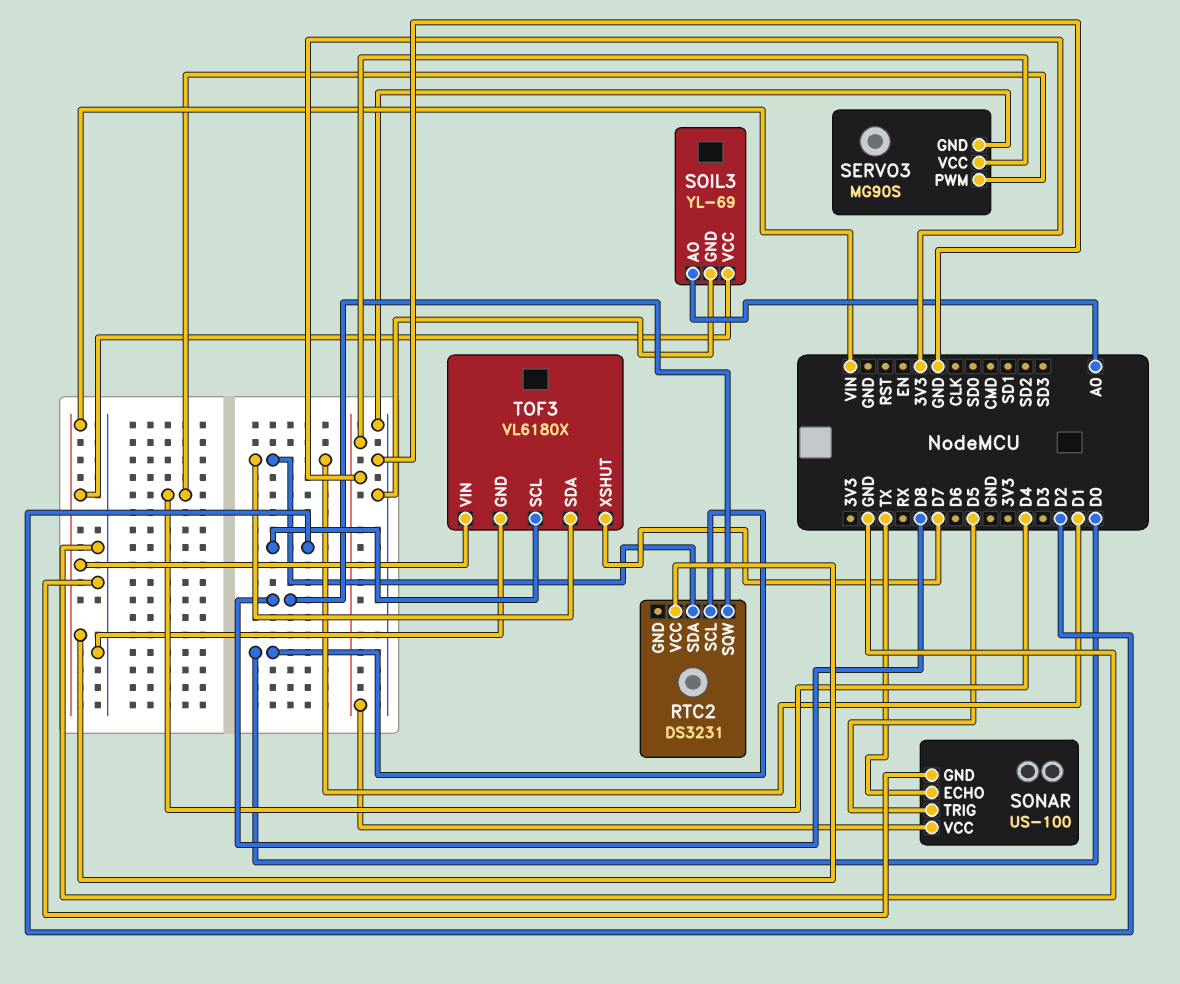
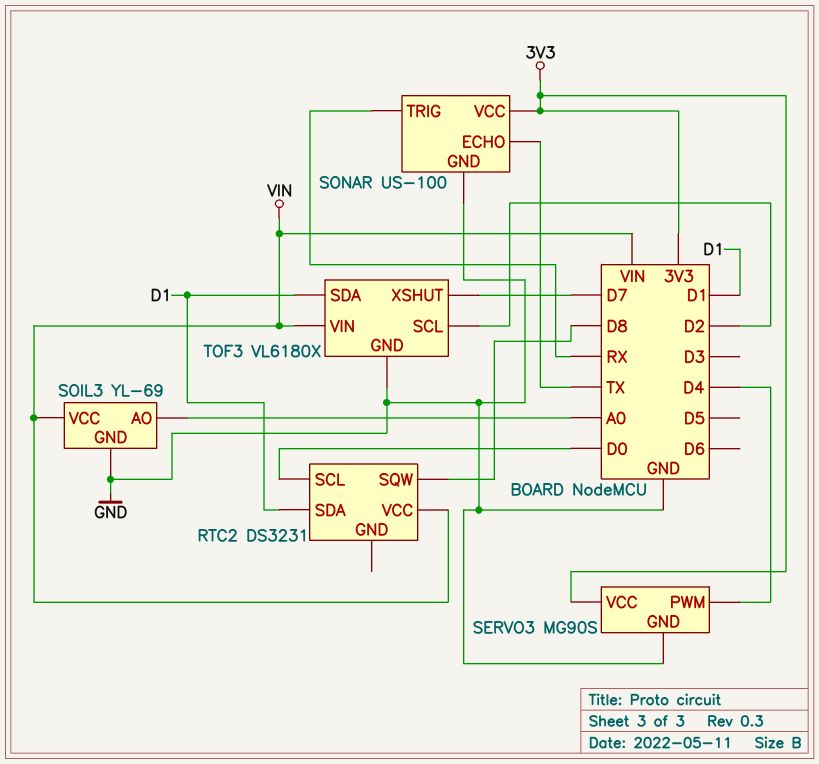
SONAR pin TRIG: D5 -> RX

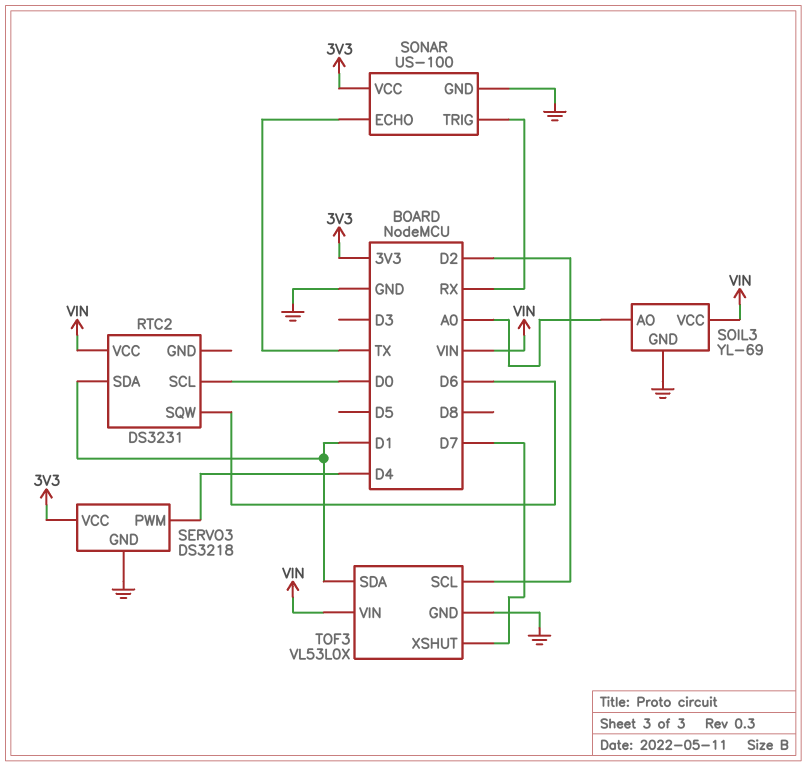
RTC2 pin SQW: D8 -> D6
SERVO3: MG90S -> DS3218
TOF3: VL6180X -> VL53L0X

